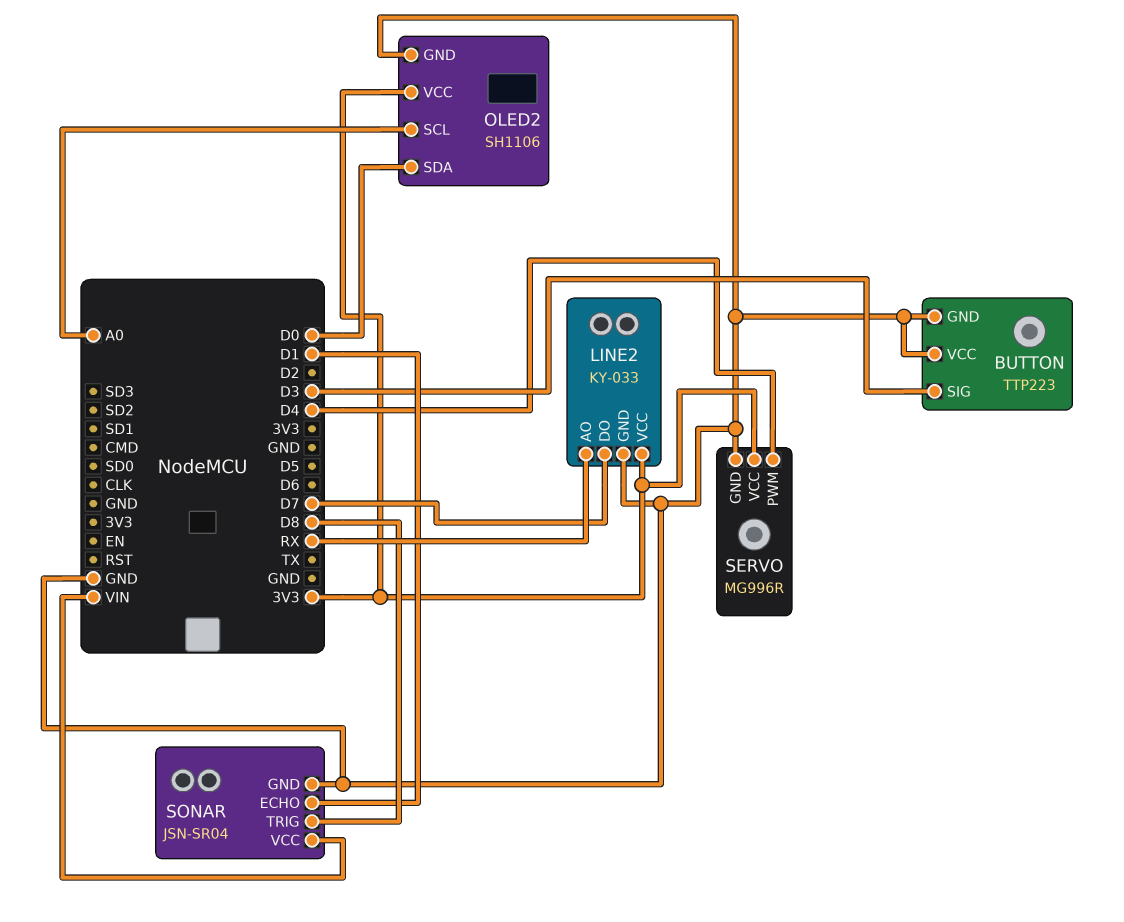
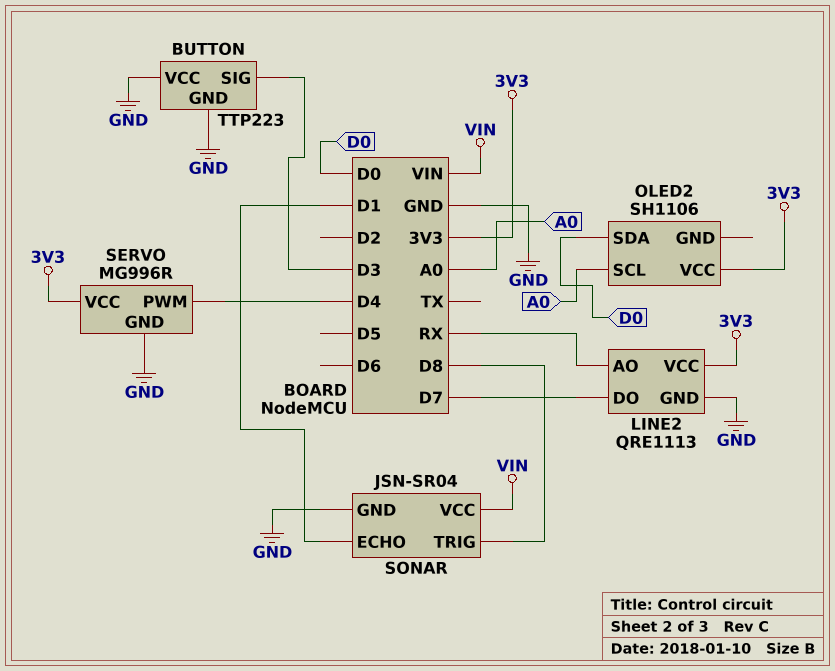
LINE2: KY-033 -> QRE1113
OLED2 pin GND: GND -> none

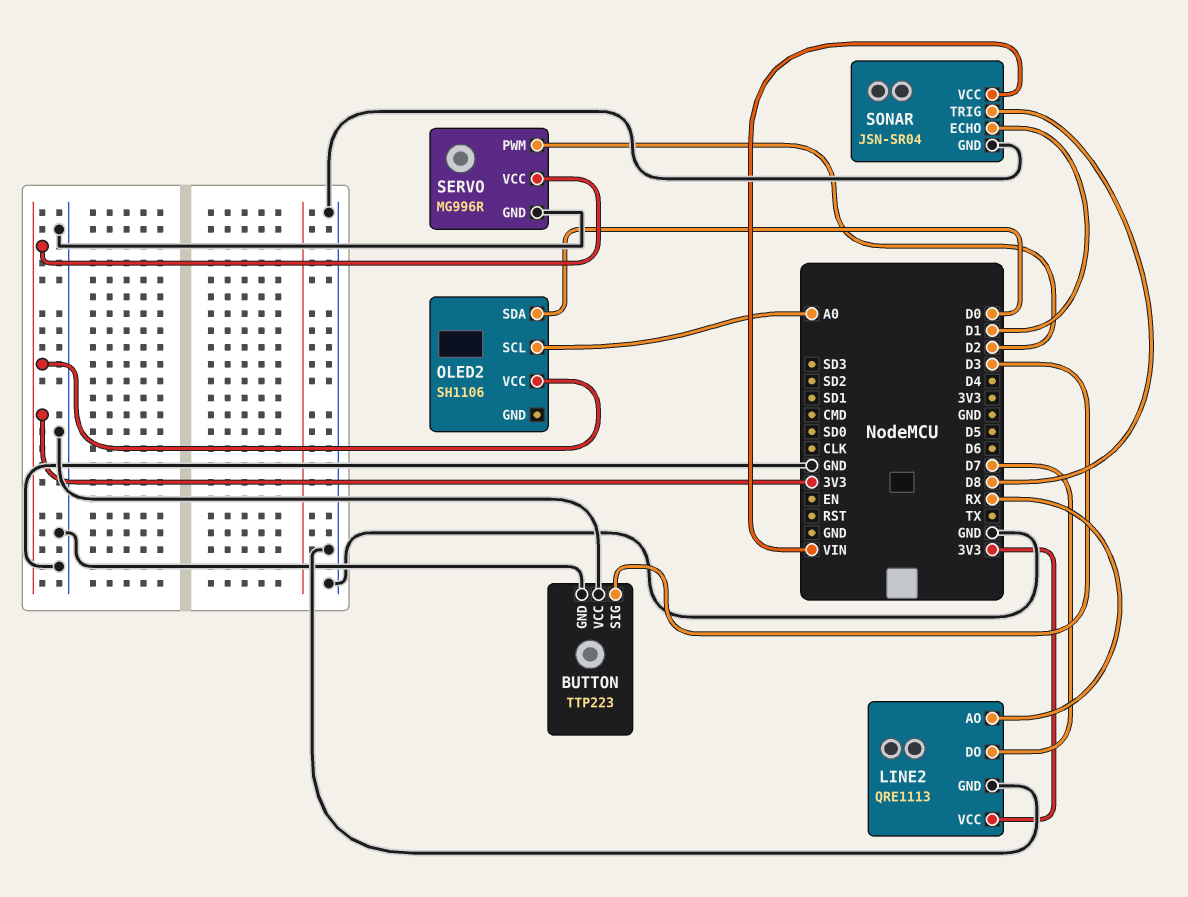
SERVO pin PWM: D4 -> D2

